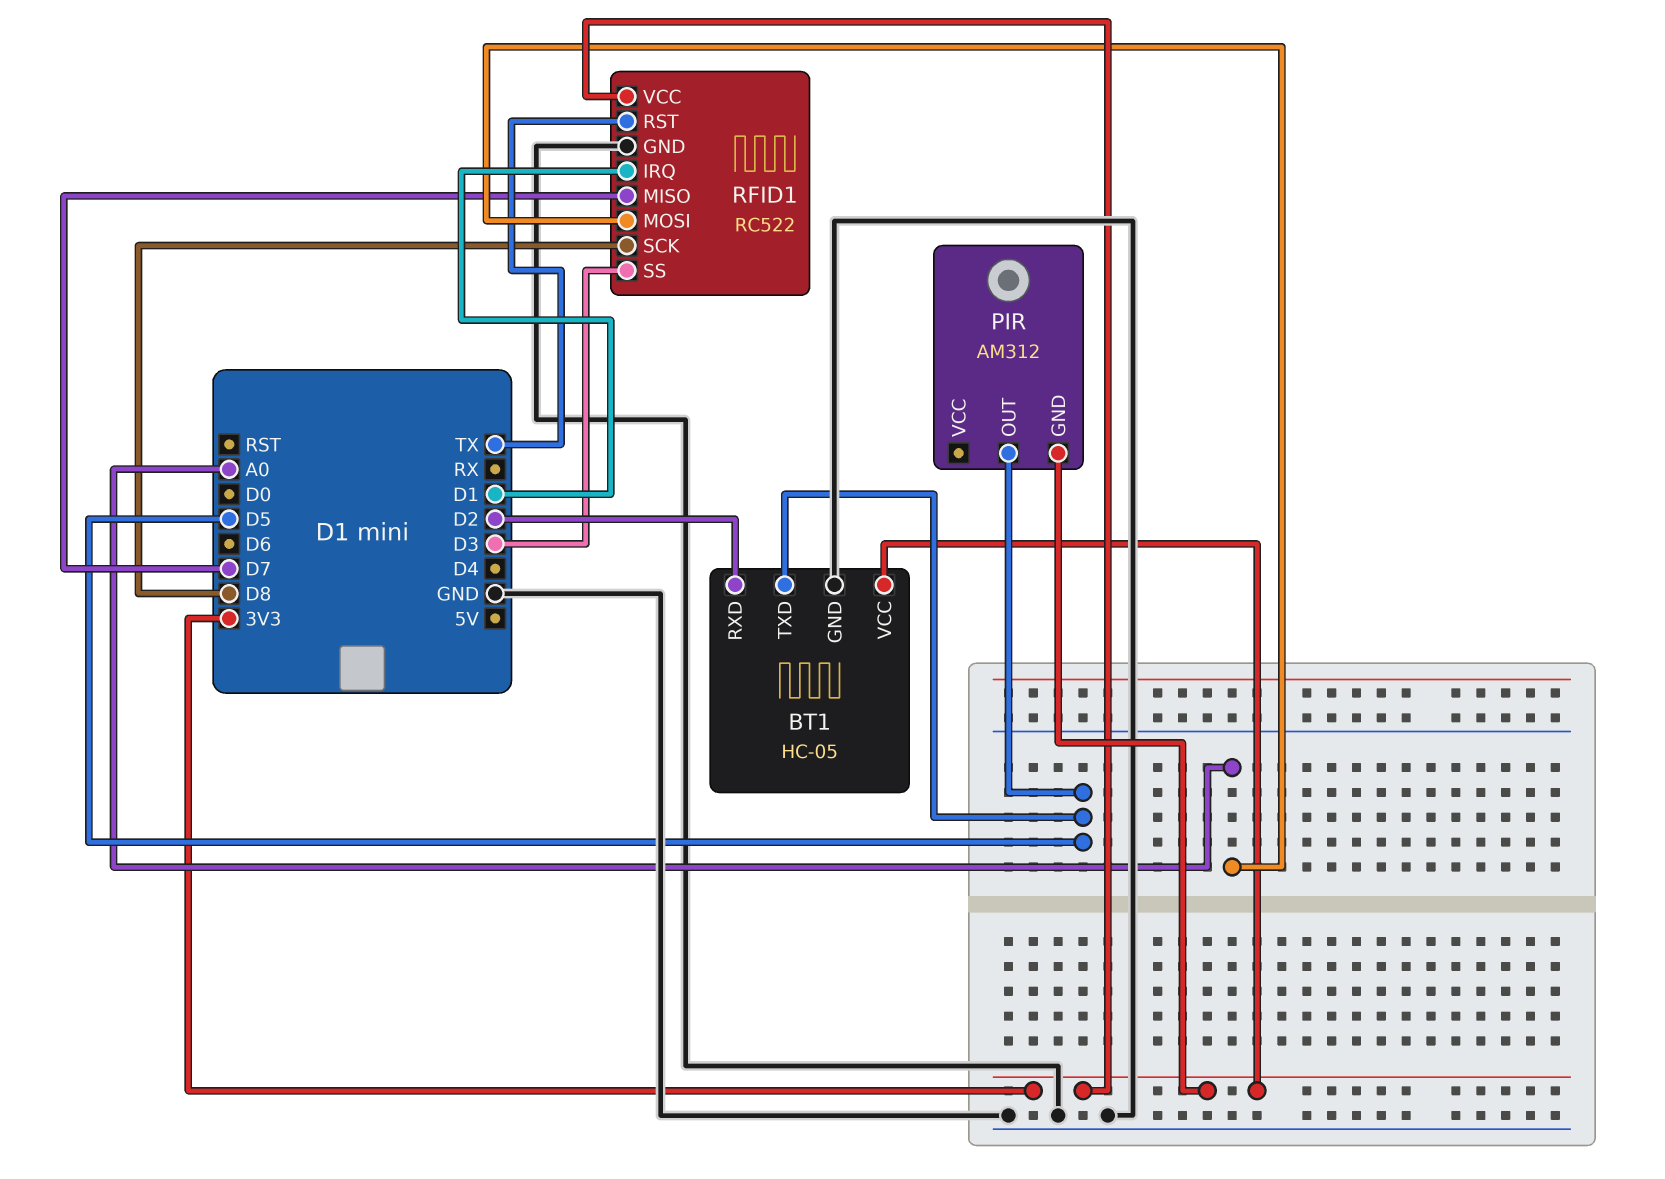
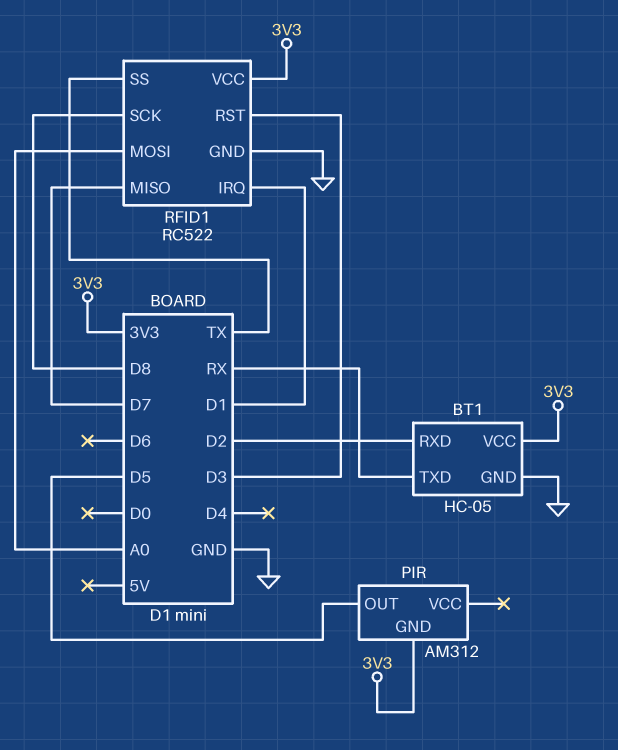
BT1 pin TXD: D5 -> RX
RFID1 pin RST: TX -> D3
RFID1 pin SS: D3 -> TX

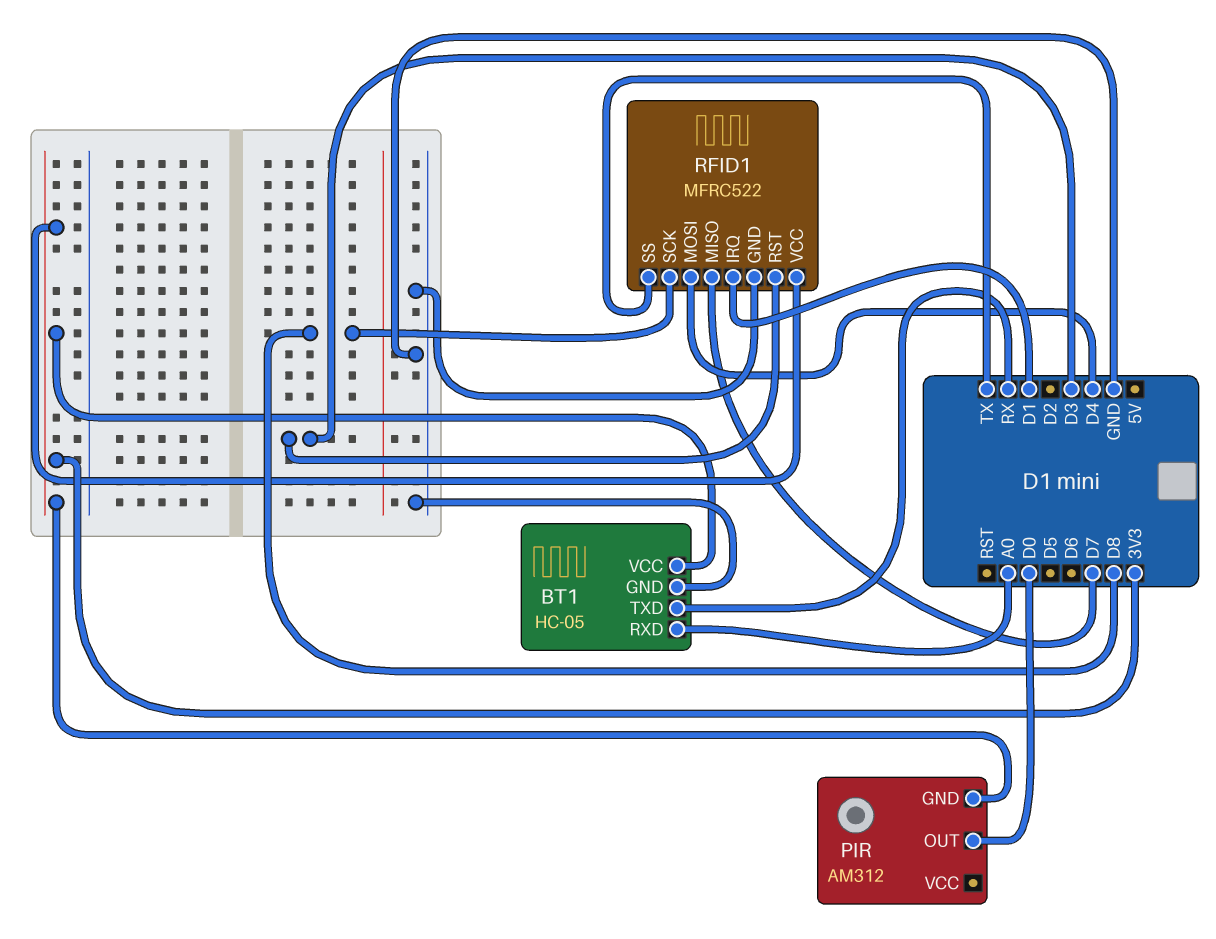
BT1 pin RXD: D2 -> A0
PIR pin OUT: D5 -> D0
RFID1: RC522 -> MFRC522
RFID1 pin MOSI: A0 -> D4

